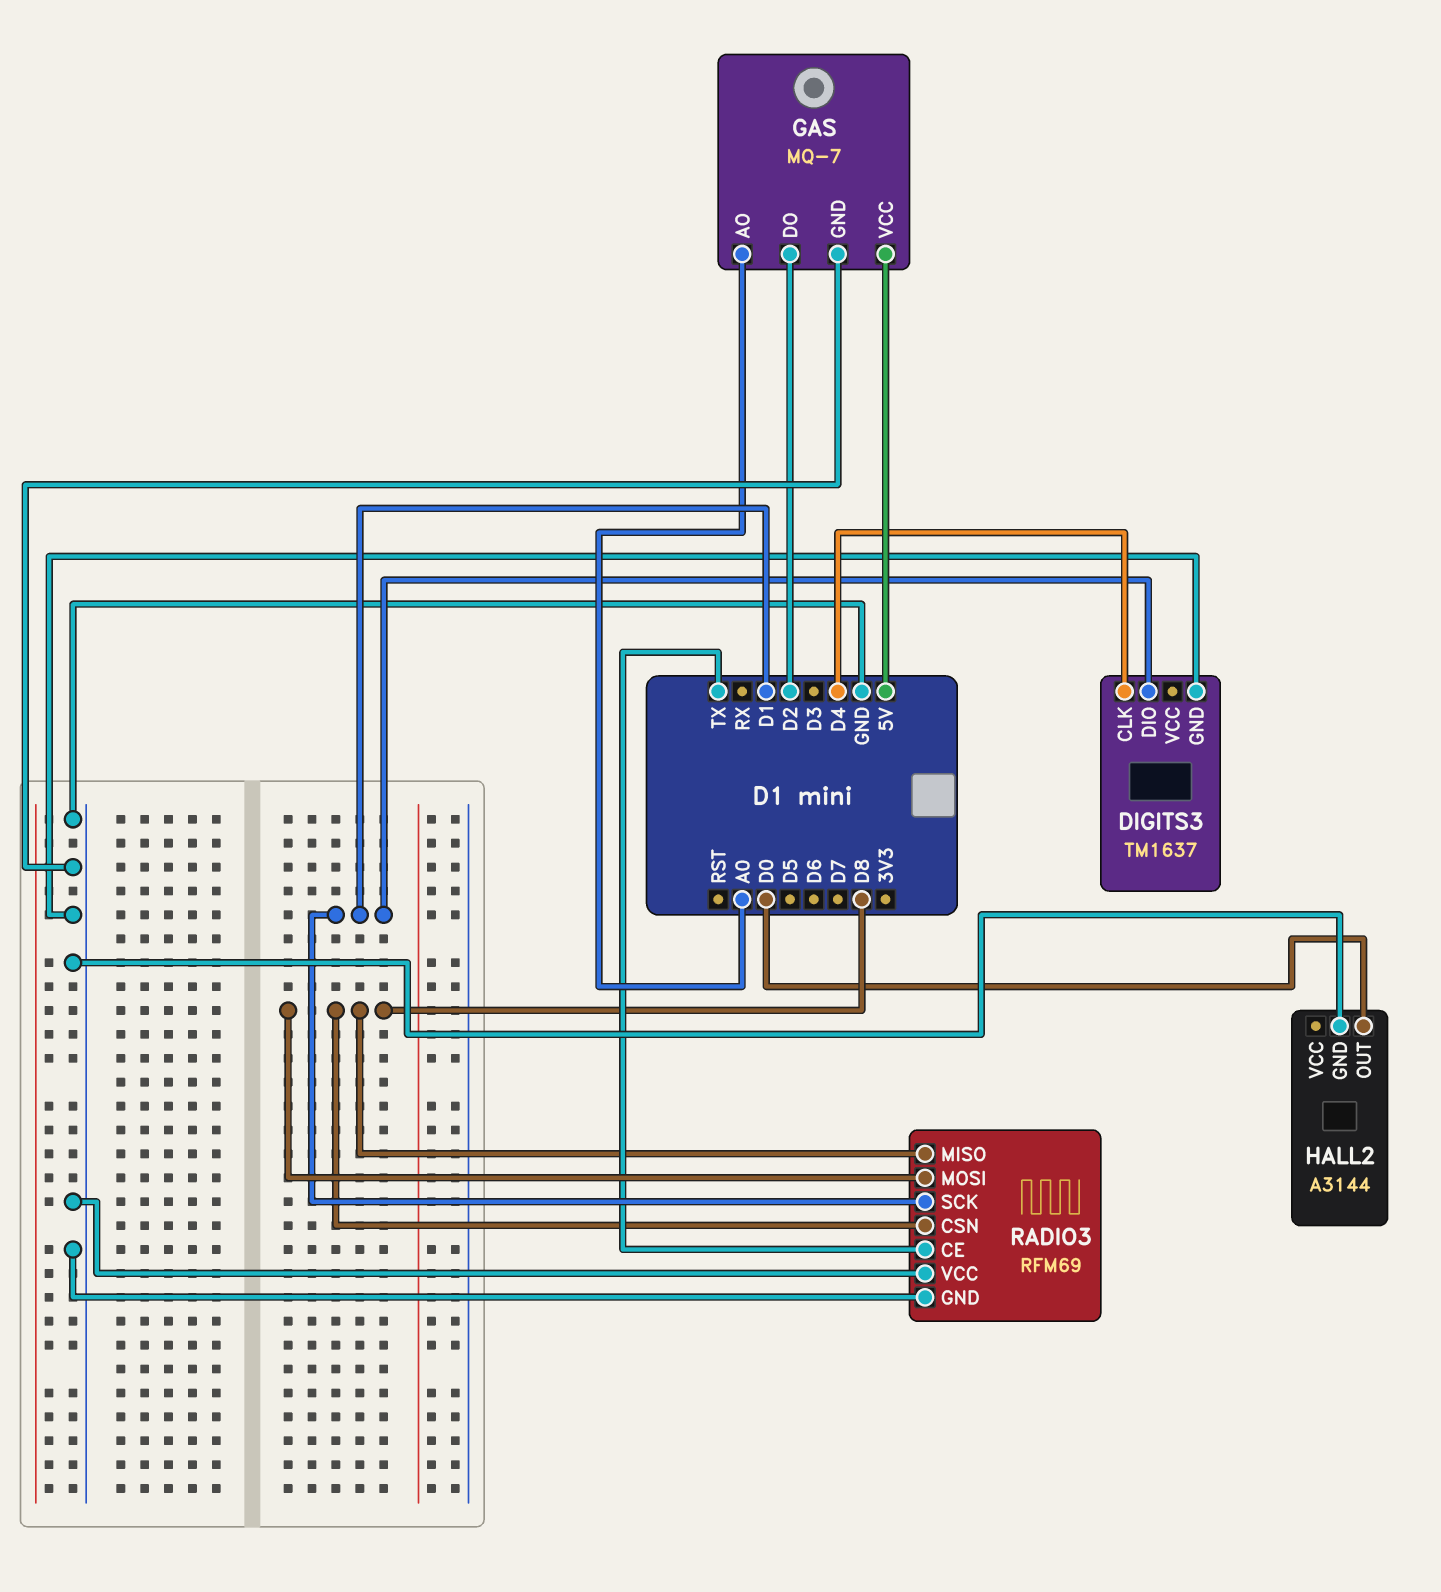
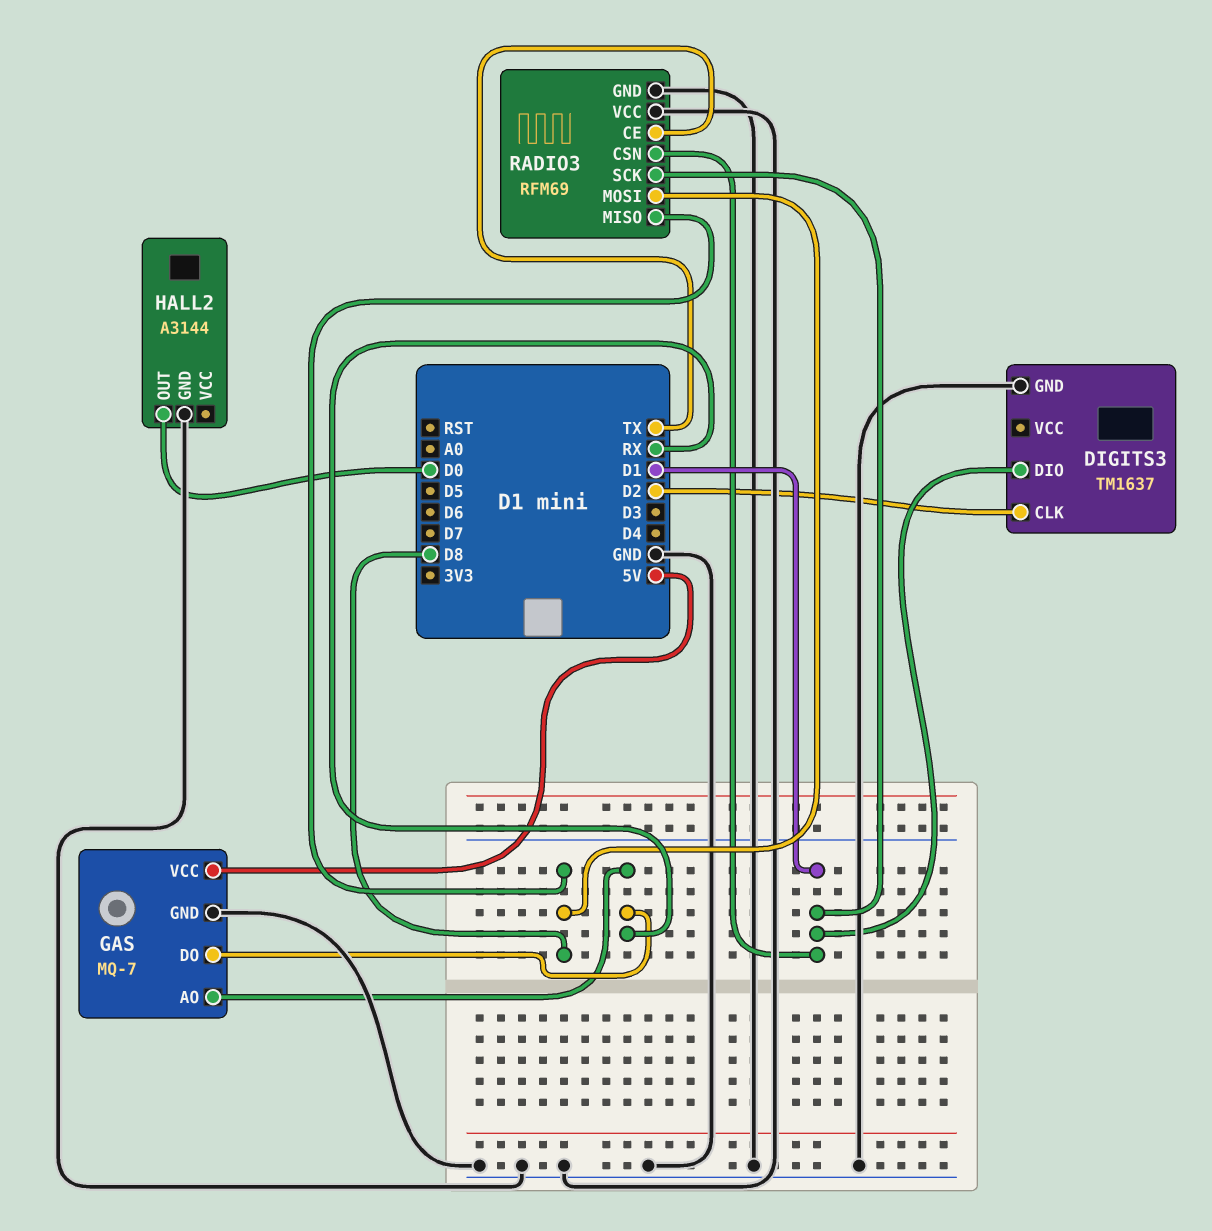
DIGITS3 pin CLK: D4 -> D2
GAS pin AO: A0 -> RX
GAS pin DO: D2 -> RX
RADIO3 pin CSN: D8 -> D1

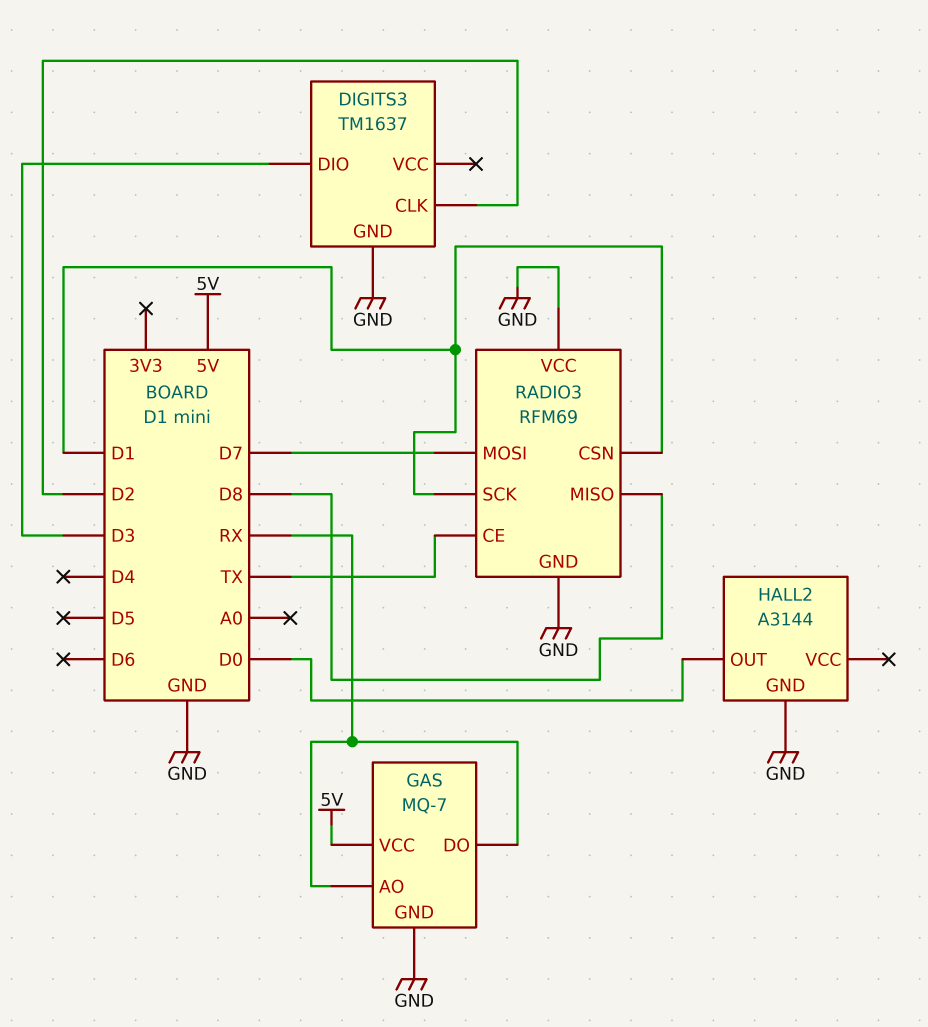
DIGITS3 pin DIO: D1 -> D3
RADIO3 pin MOSI: D8 -> D7

